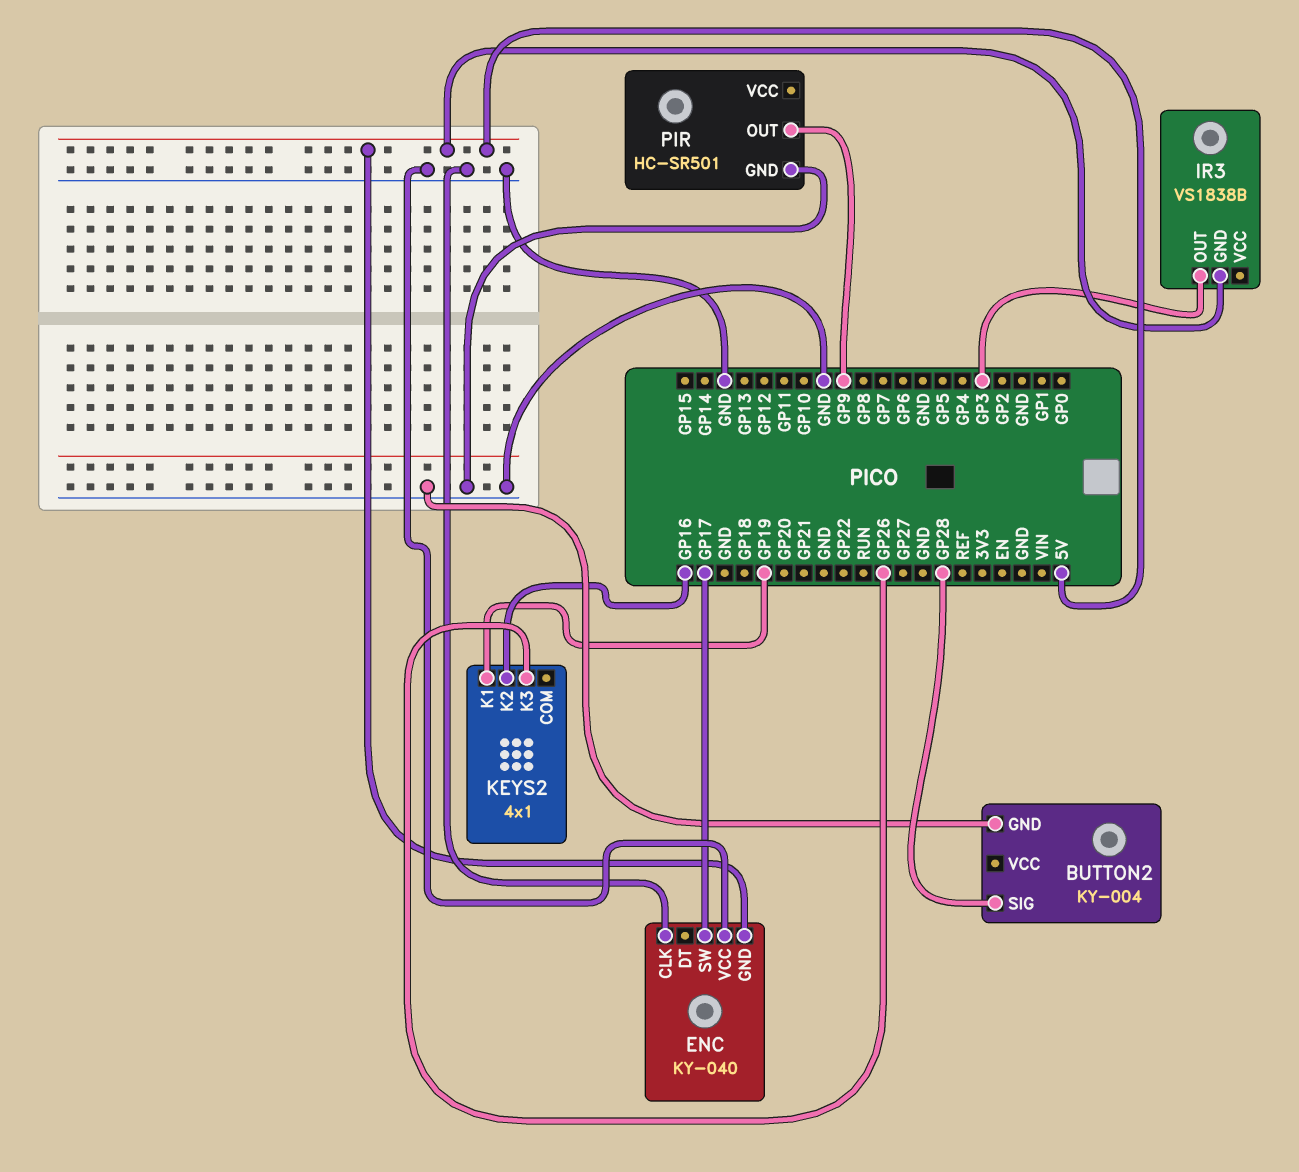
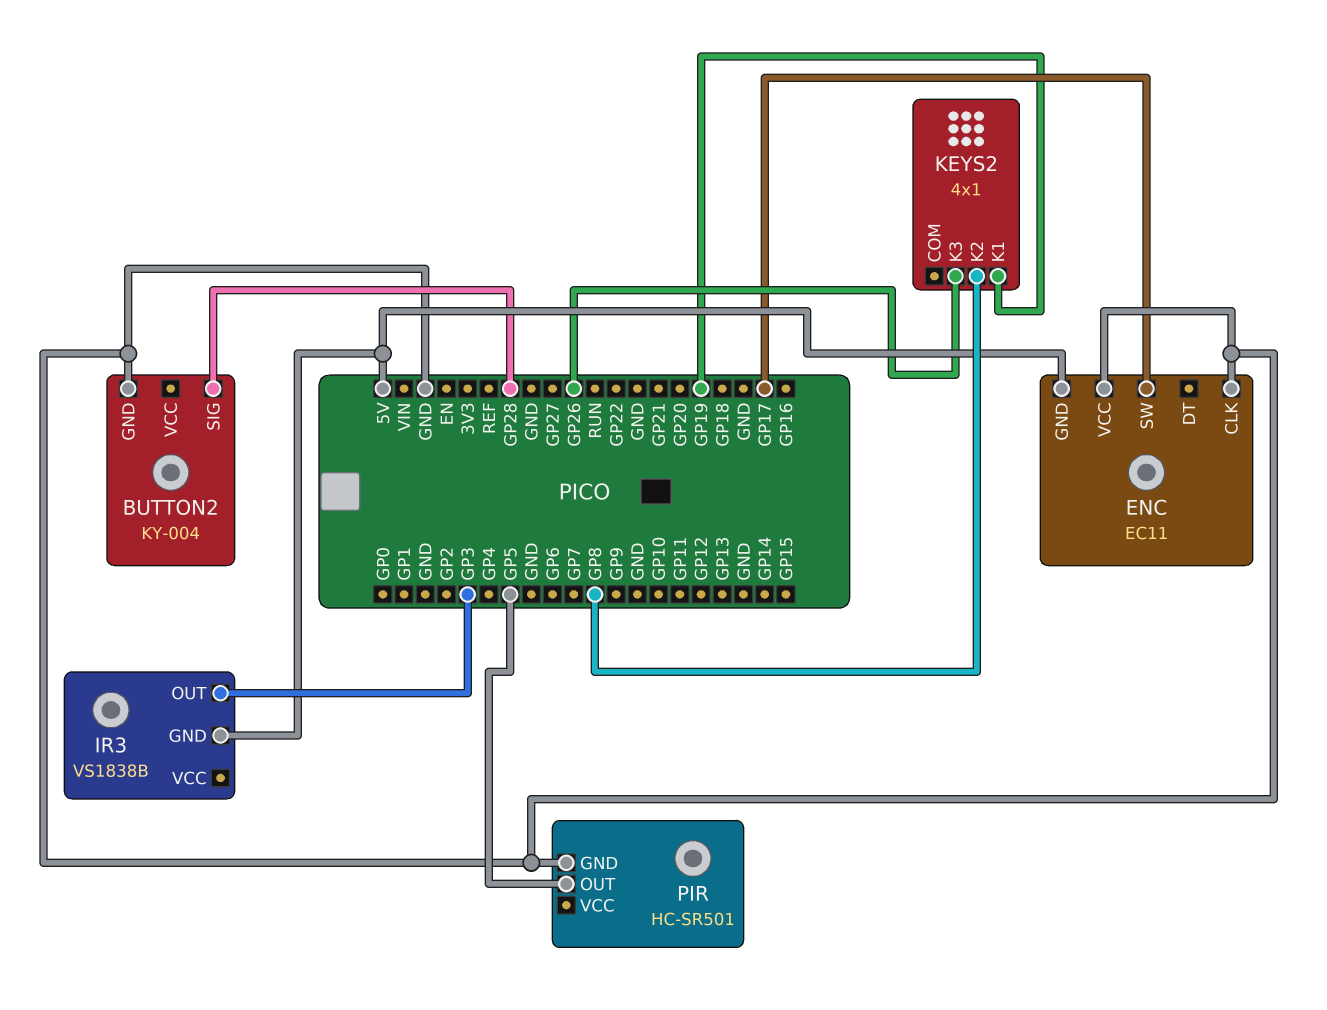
ENC: KY-040 -> EC11
KEYS2 pin K2: GP16 -> GP8
PIR pin OUT: GP9 -> GP5

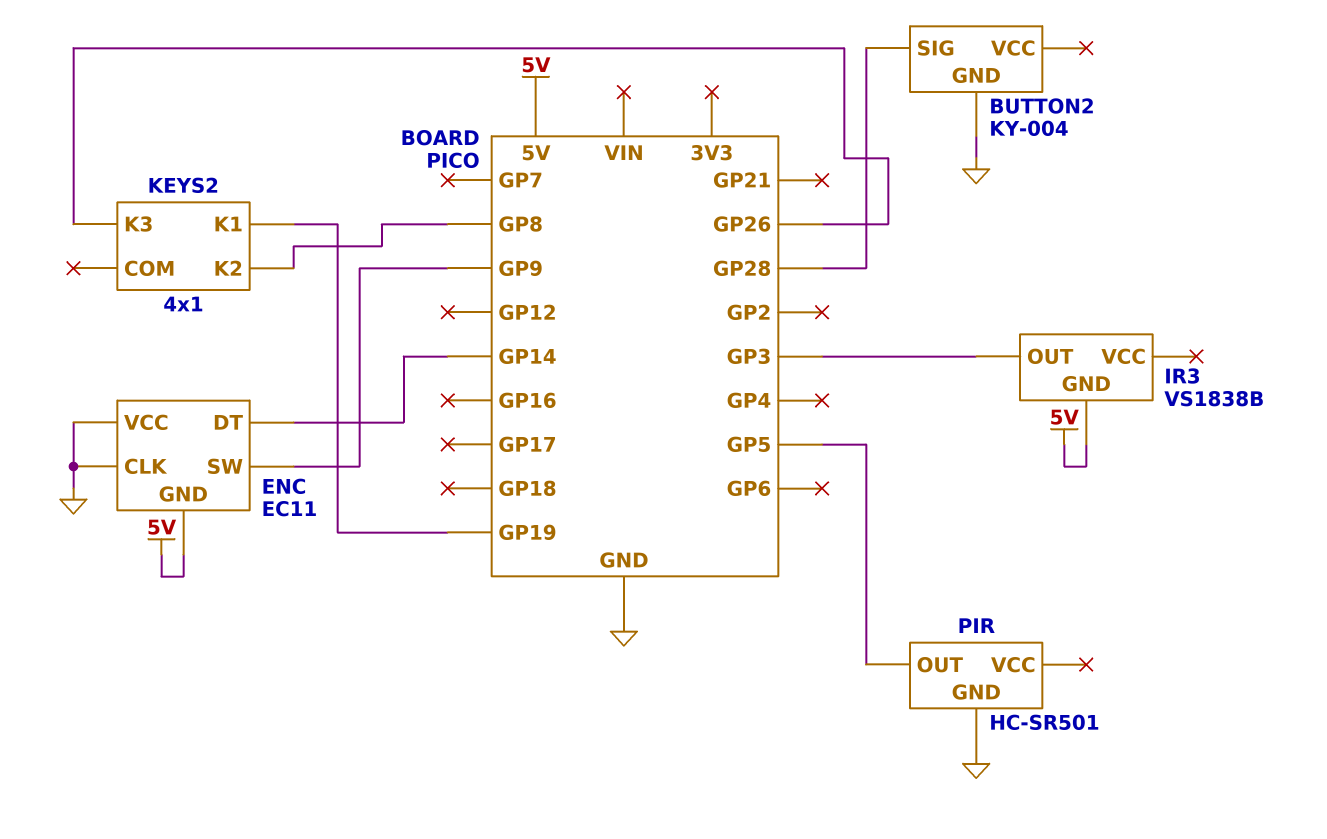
ENC pin DT: none -> GP14
ENC pin SW: GP17 -> GP9

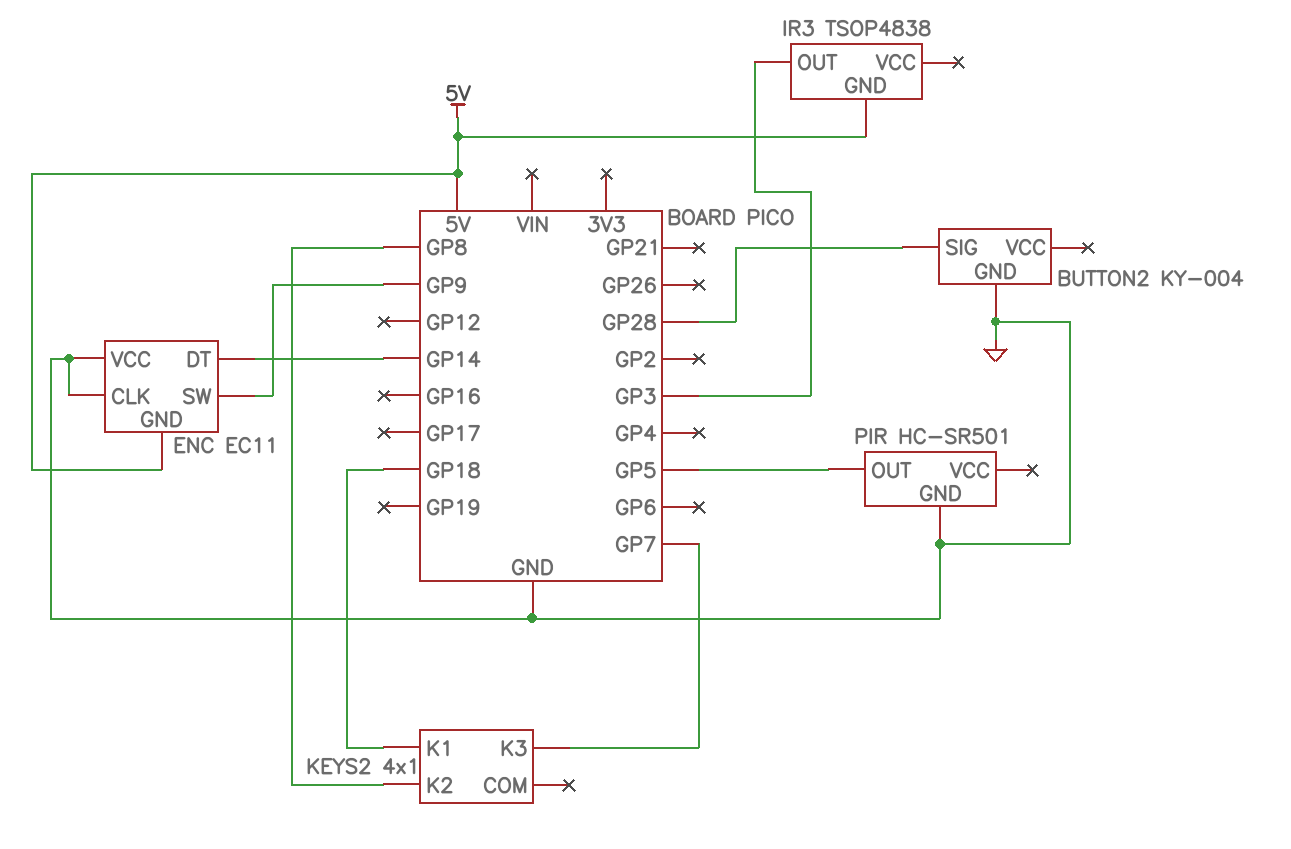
IR3: VS1838B -> TSOP4838
KEYS2 pin K1: GP19 -> GP18
KEYS2 pin K3: GP26 -> GP7

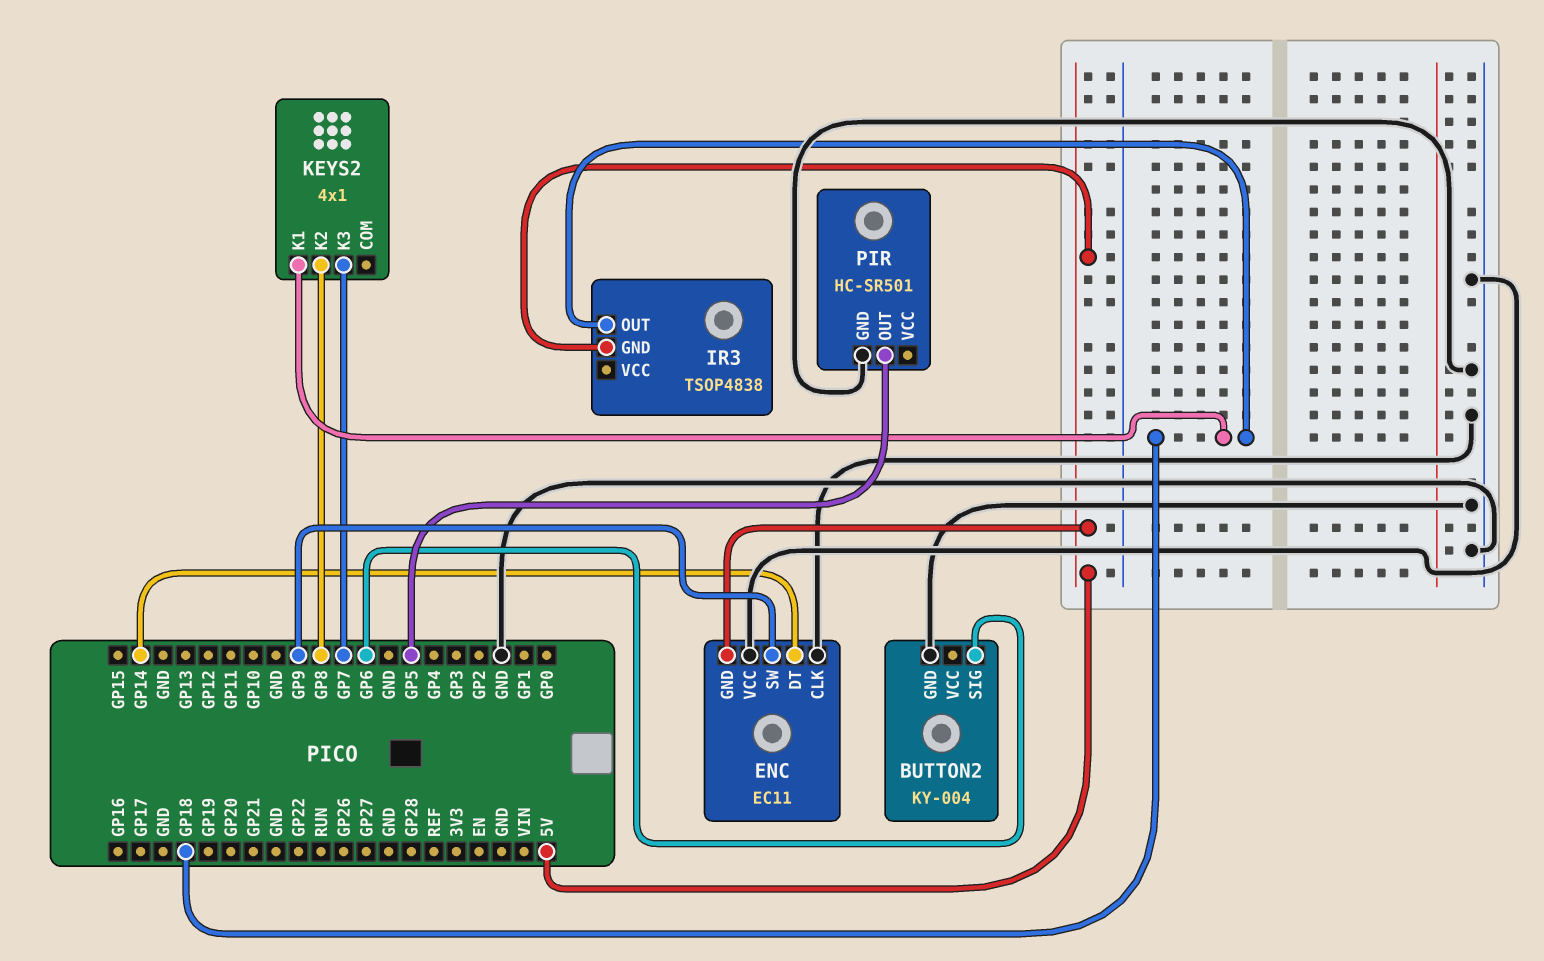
BUTTON2 pin SIG: GP28 -> GP6
IR3 pin OUT: GP3 -> GP18

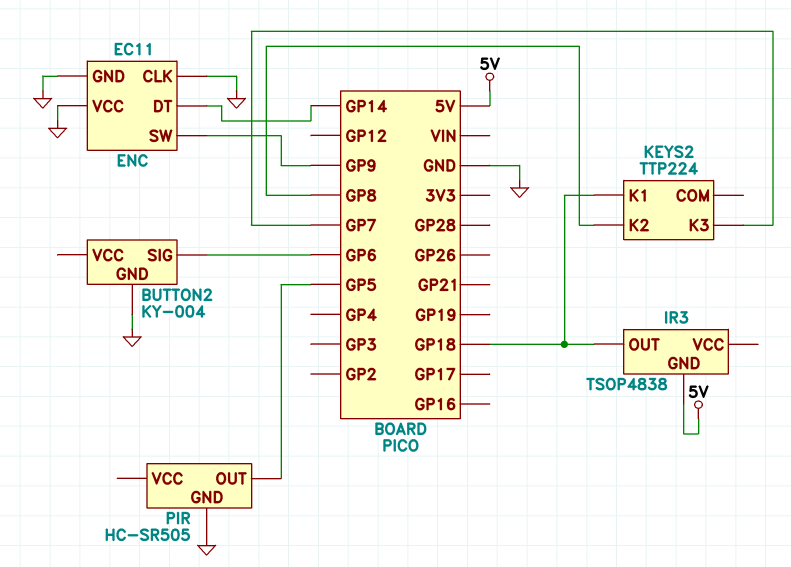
ENC pin GND: 5V -> GND
KEYS2: 4x1 -> TTP224
PIR: HC-SR501 -> HC-SR505

